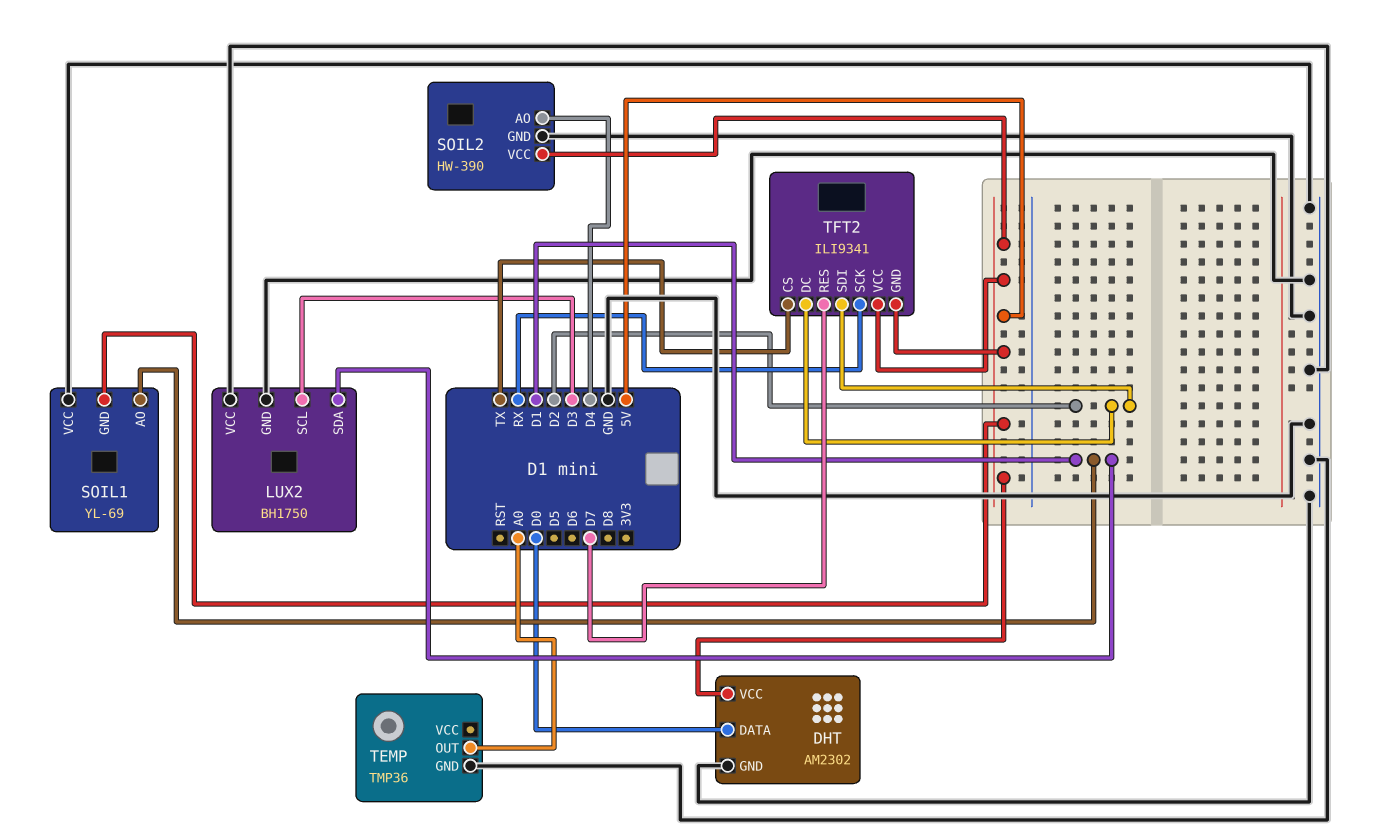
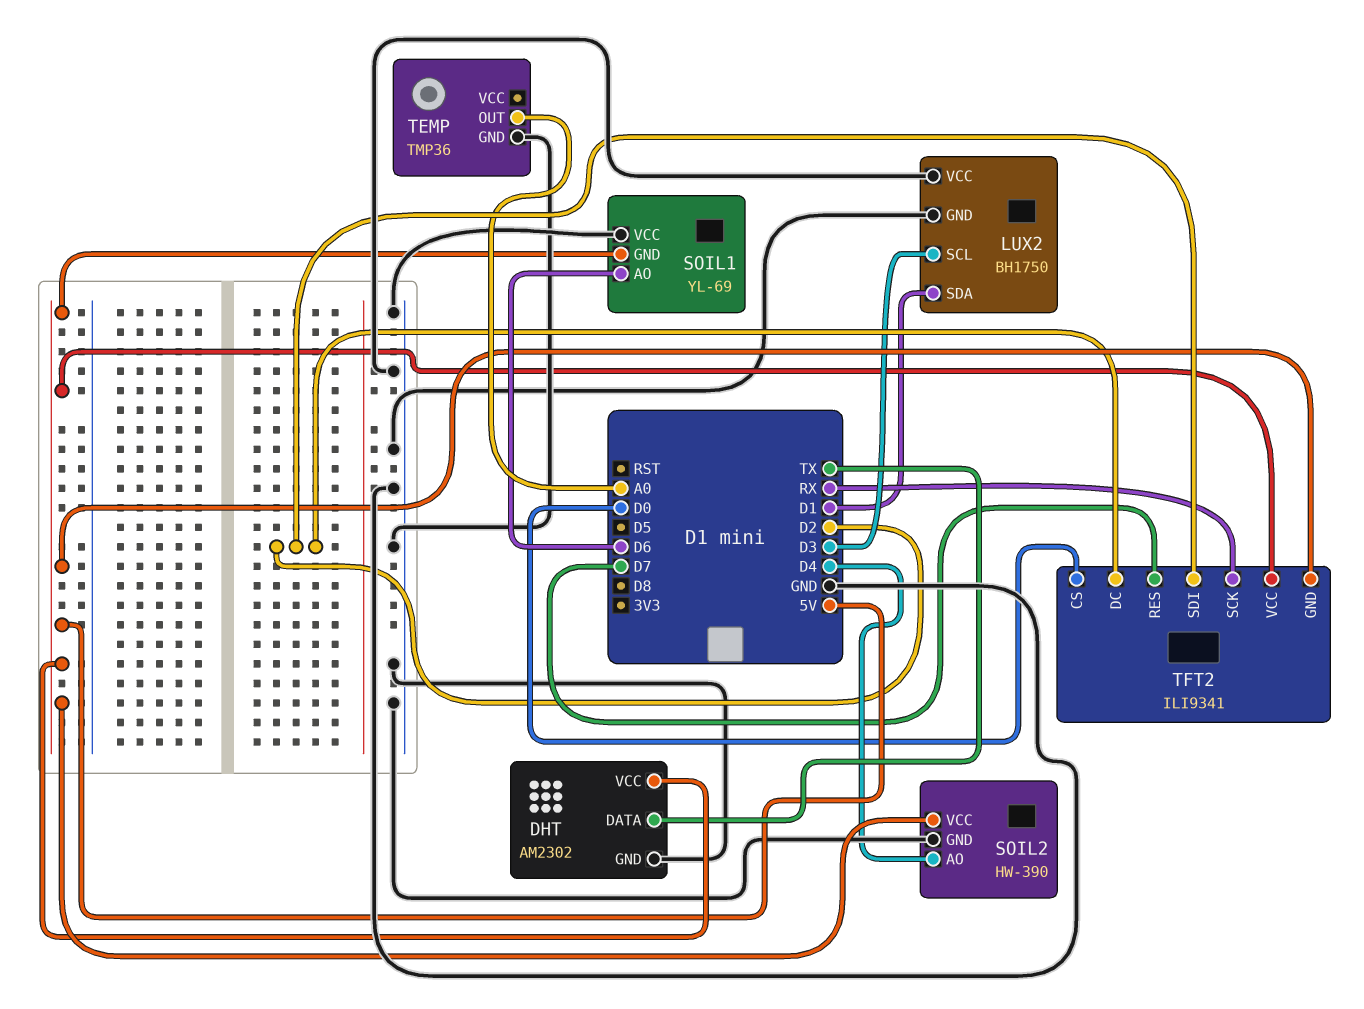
DHT pin DATA: D0 -> TX
SOIL1 pin AO: D1 -> D6
TFT2 pin CS: TX -> D0

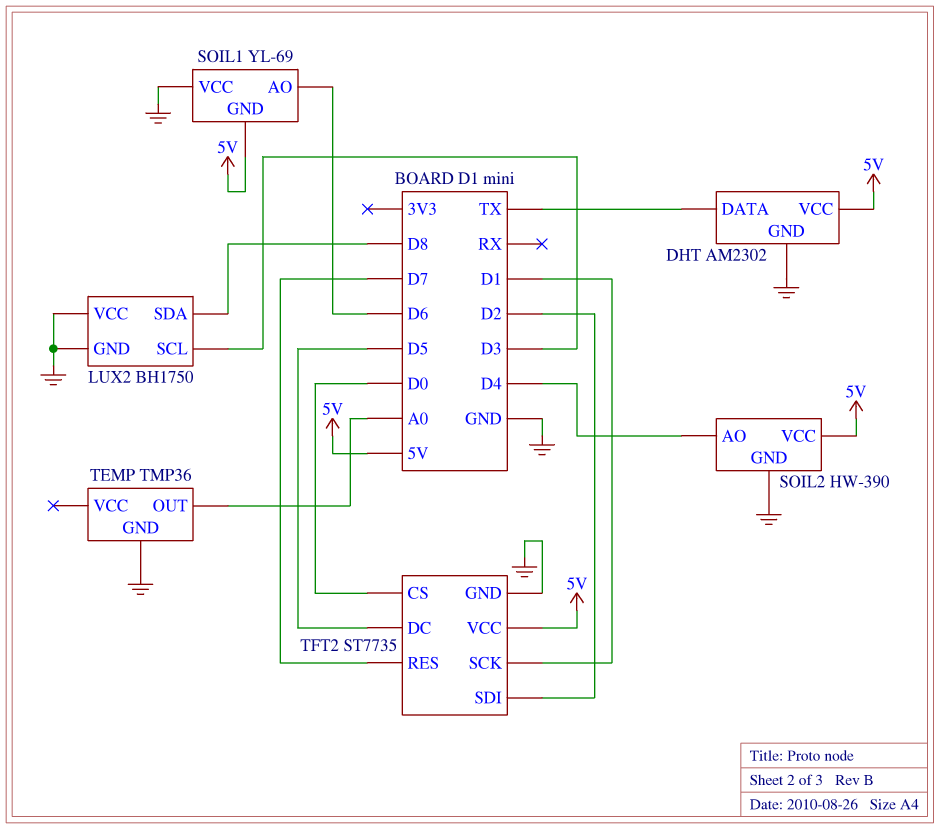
LUX2 pin SDA: D1 -> D8
TFT2: ILI9341 -> ST7735
TFT2 pin DC: D2 -> D5
TFT2 pin GND: 5V -> GND
TFT2 pin SCK: RX -> D1

